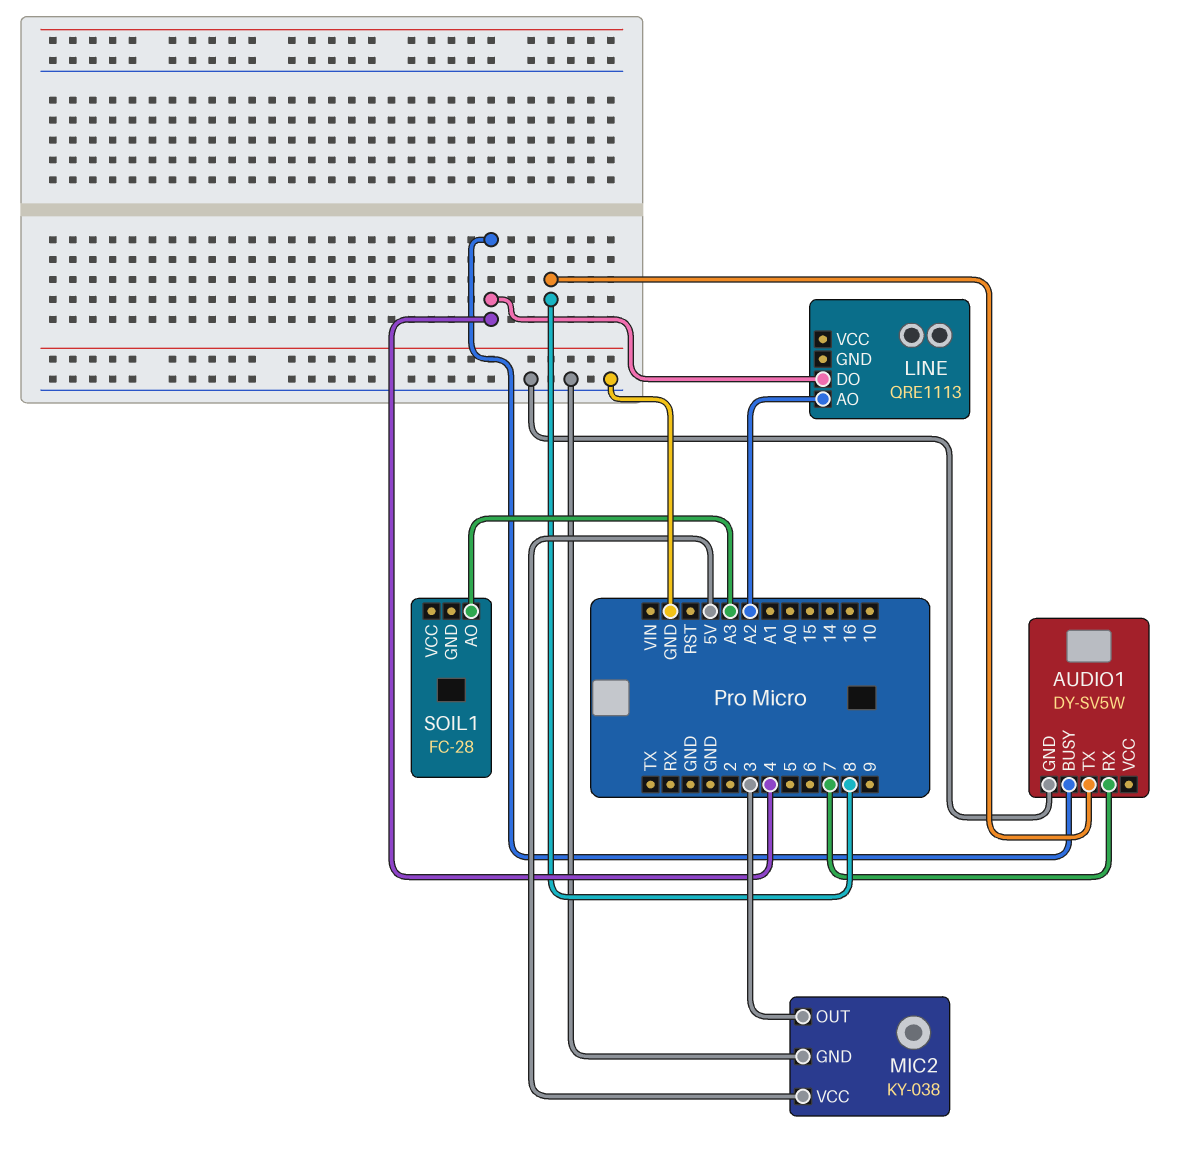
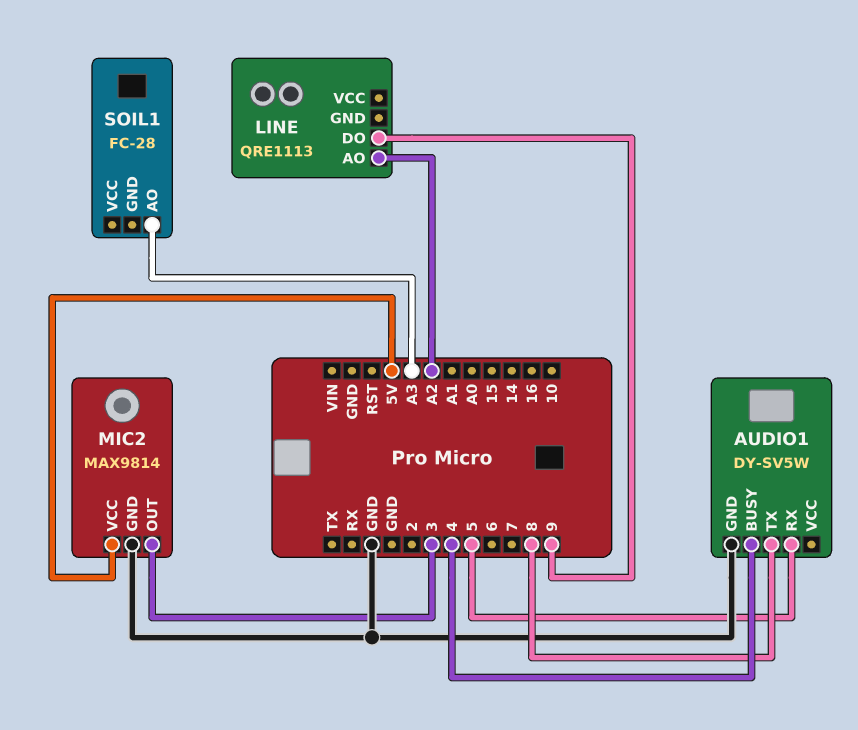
AUDIO1 pin RX: 7 -> 5
LINE pin DO: 4 -> 9
MIC2: KY-038 -> MAX9814

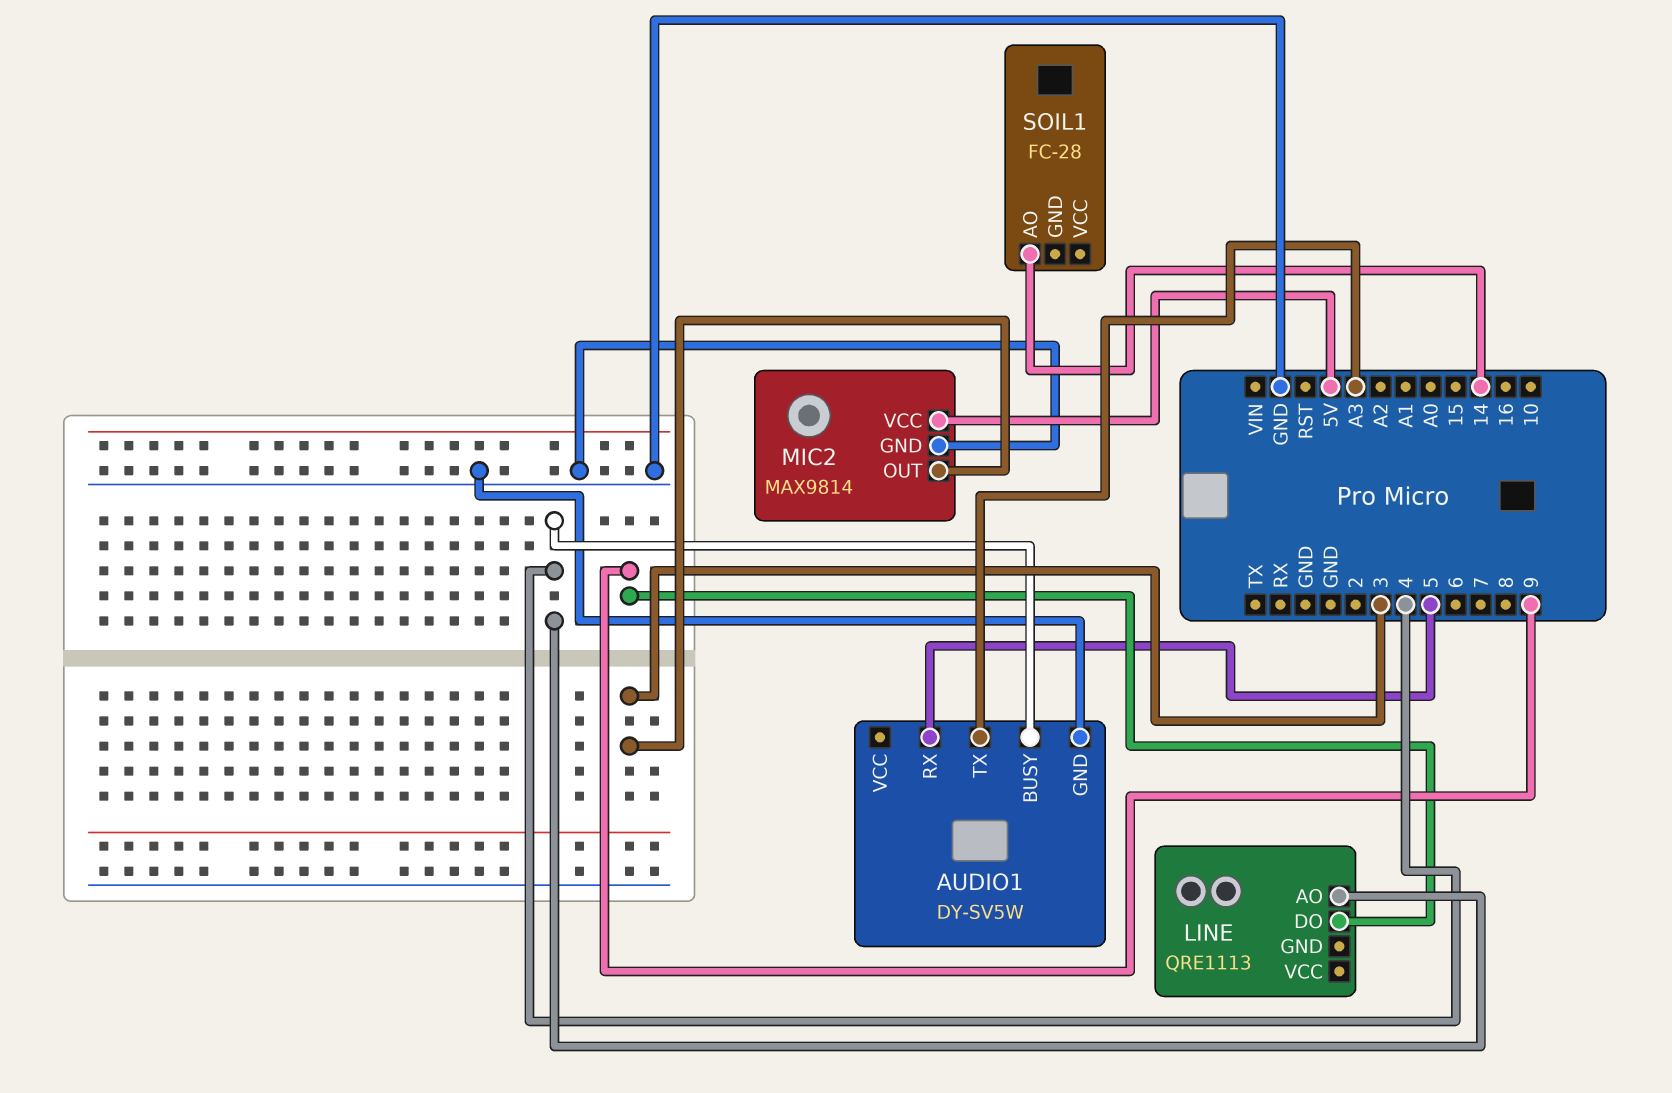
AUDIO1 pin TX: 8 -> A3
LINE pin AO: A2 -> 4
SOIL1 pin AO: A3 -> 14

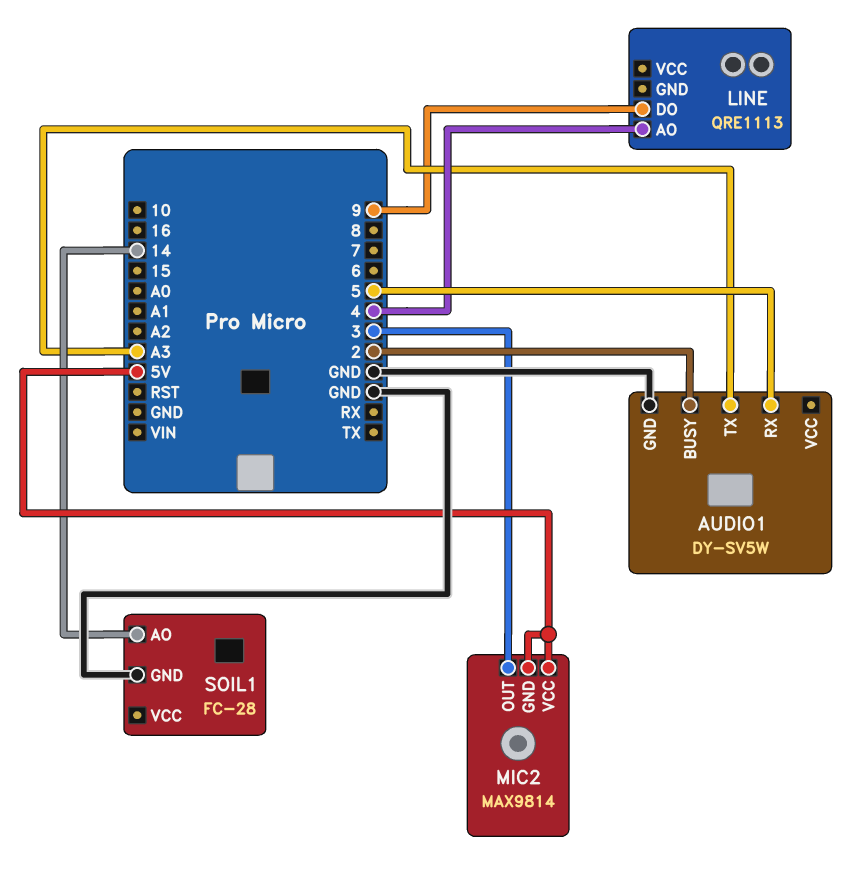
AUDIO1 pin BUSY: 4 -> 2
MIC2 pin GND: GND -> 5V
SOIL1 pin GND: none -> GND

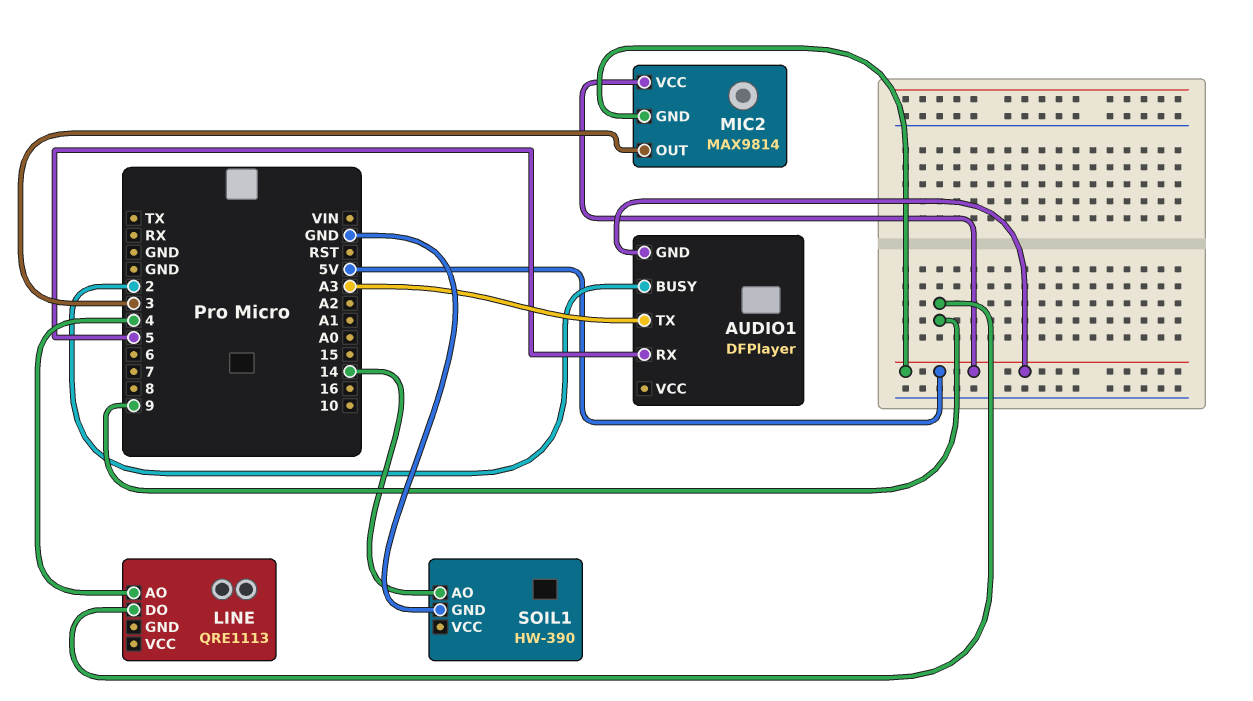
AUDIO1: DY-SV5W -> DFPlayer
AUDIO1 pin GND: GND -> 5V
SOIL1: FC-28 -> HW-390

